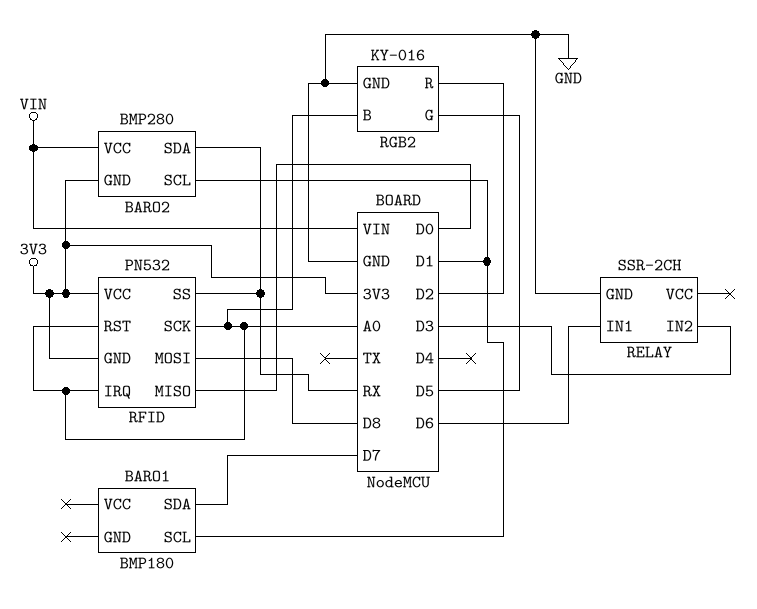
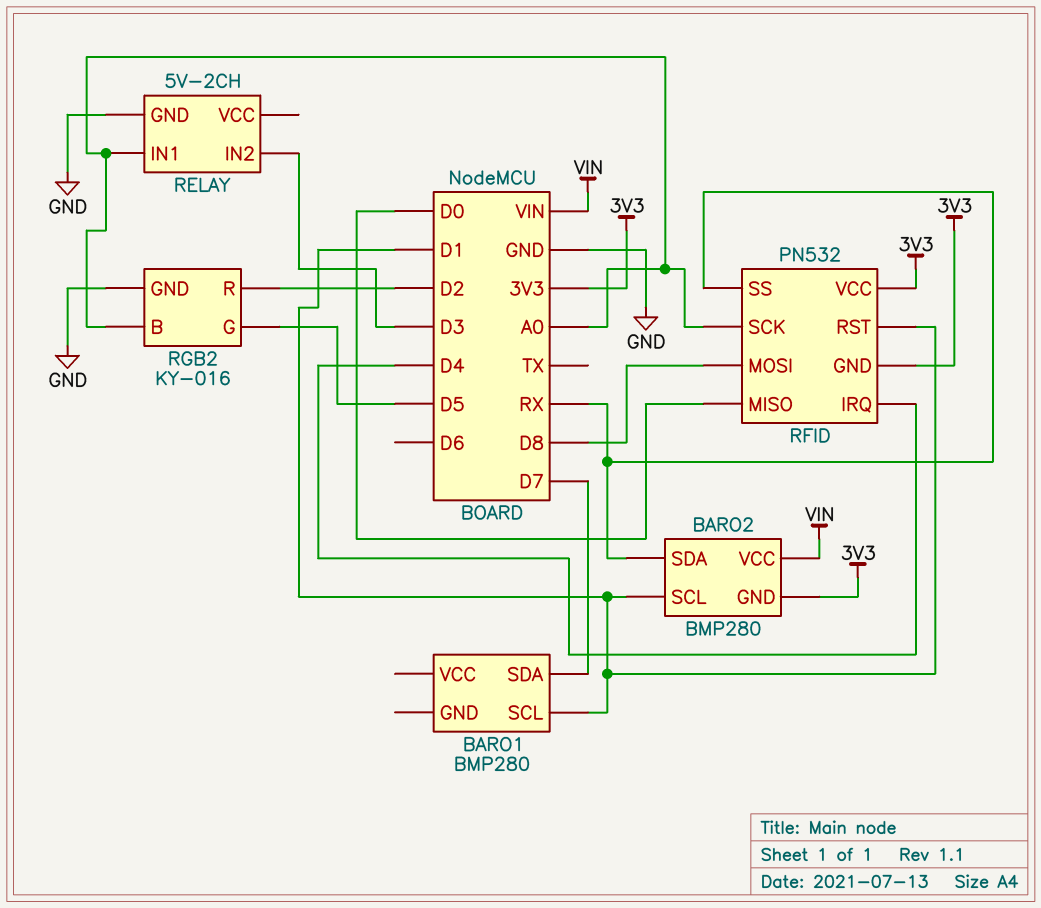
BARO1: BMP180 -> BMP280
RELAY: SSR-2CH -> 5V-2CH
RELAY pin IN1: D6 -> A0
RFID pin IRQ: A0 -> D4
RFID pin RST: A0 -> D1

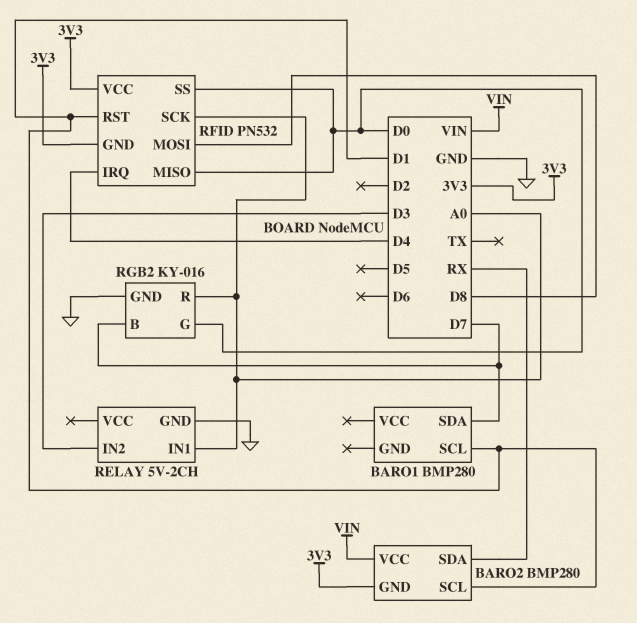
RFID pin SS: RX -> D0
RGB2 pin B: A0 -> D7
RGB2 pin G: D5 -> D0
RGB2 pin R: D2 -> A0

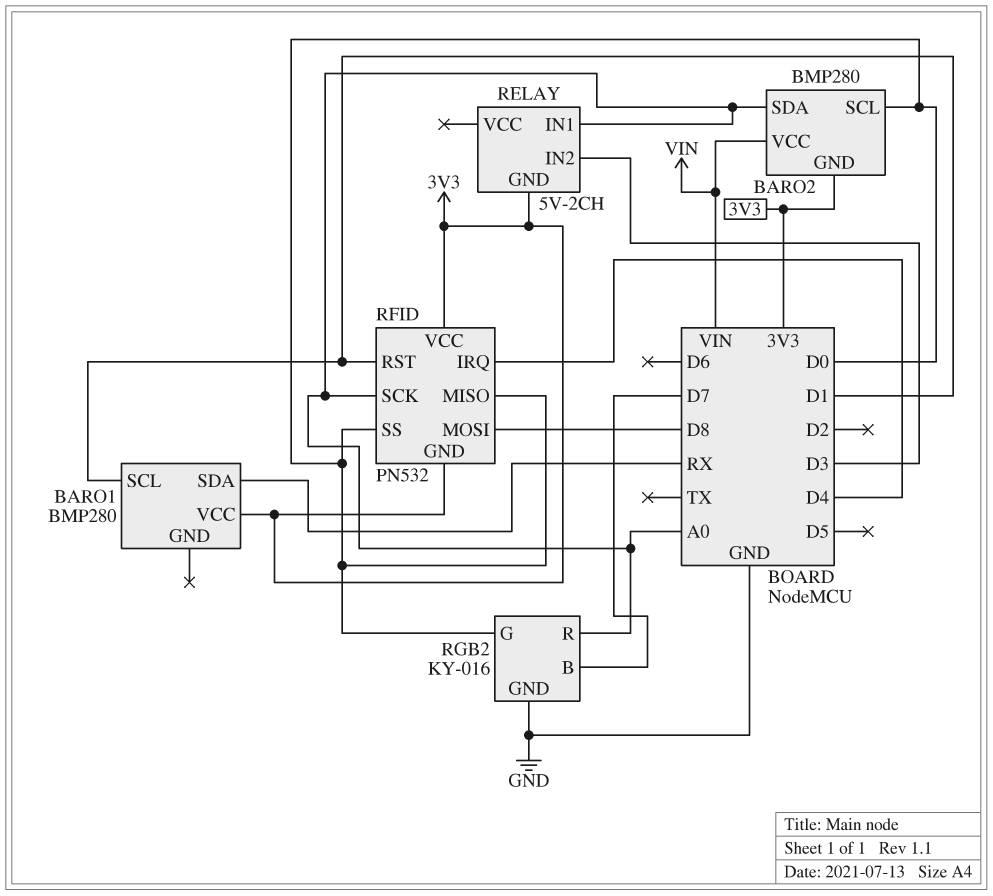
BARO1 pin SDA: D7 -> RX
BARO1 pin VCC: none -> 3V3
BARO2 pin SCL: D1 -> D0
BARO2 pin SDA: RX -> A0
RELAY pin GND: GND -> 3V3

